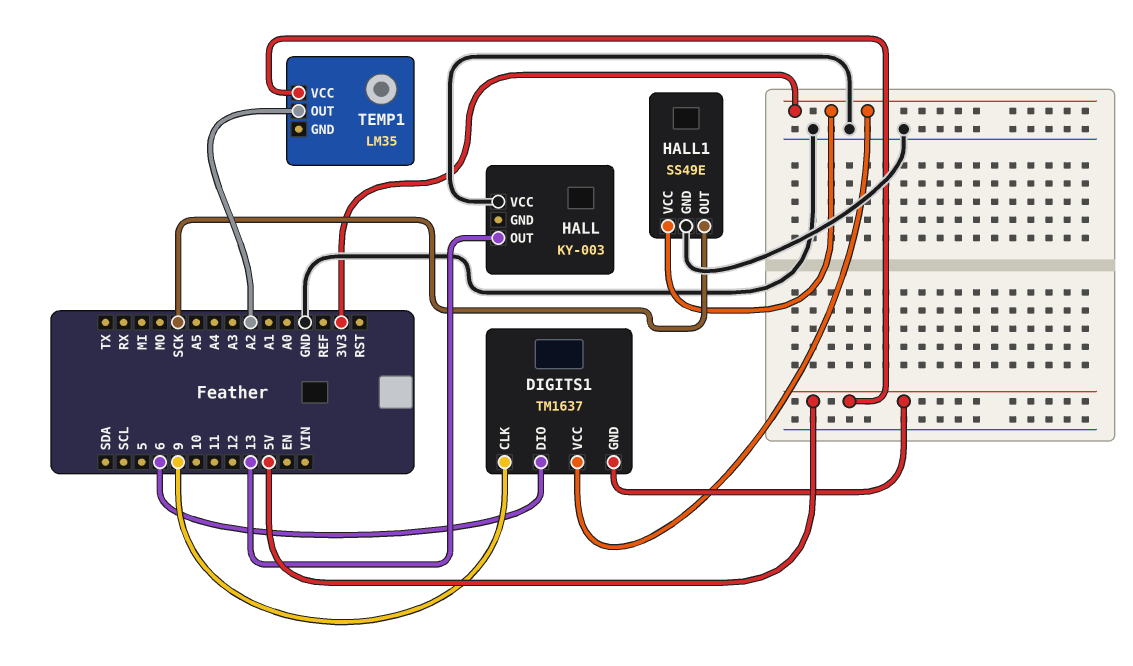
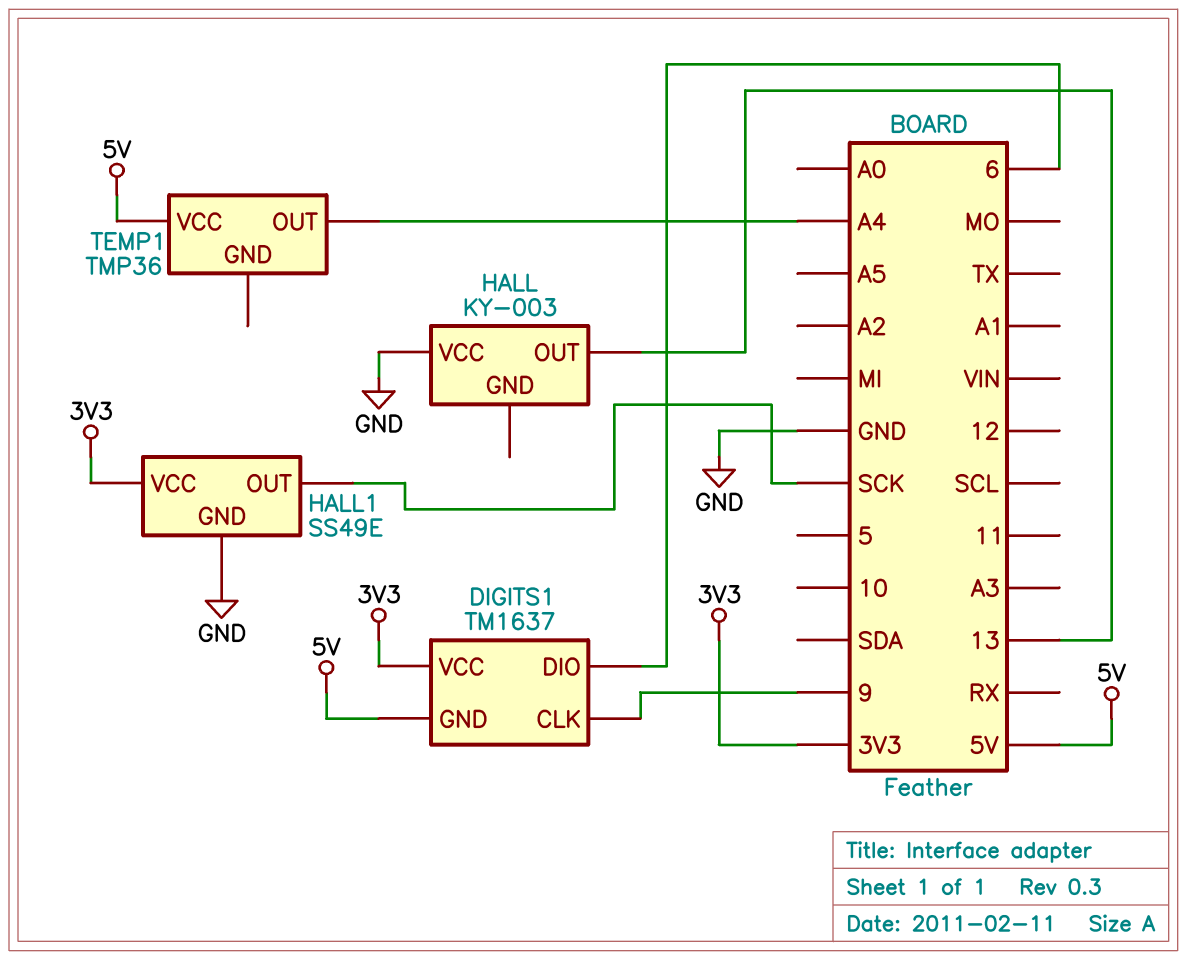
TEMP1: LM35 -> TMP36
TEMP1 pin OUT: A2 -> A4

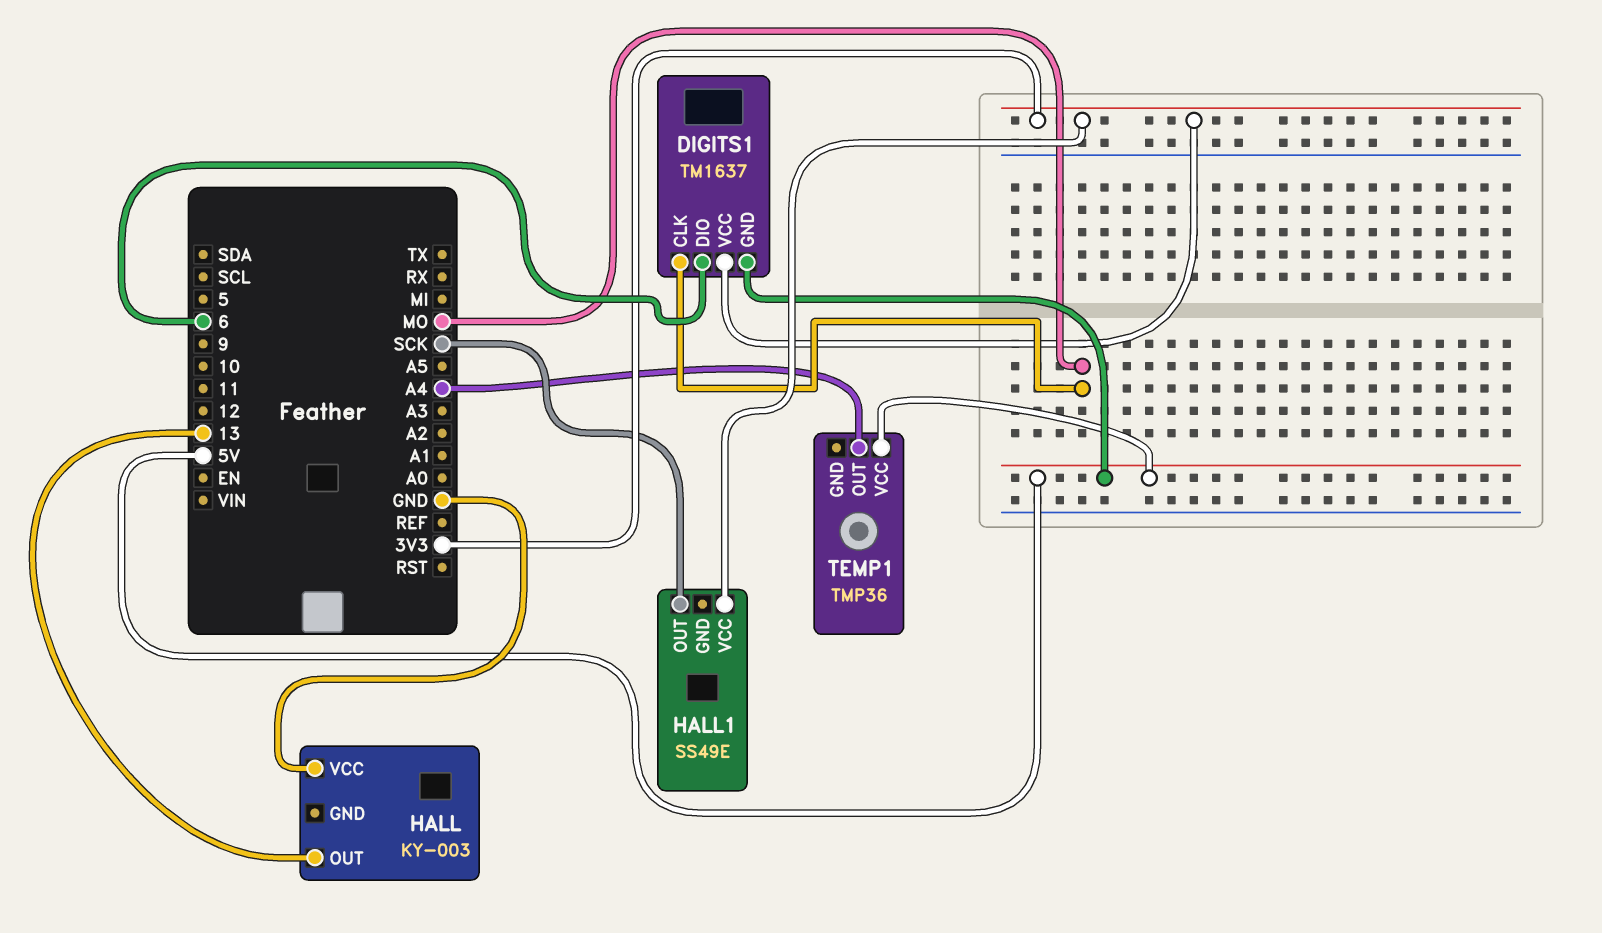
DIGITS1 pin CLK: 9 -> MO
HALL1 pin GND: GND -> none

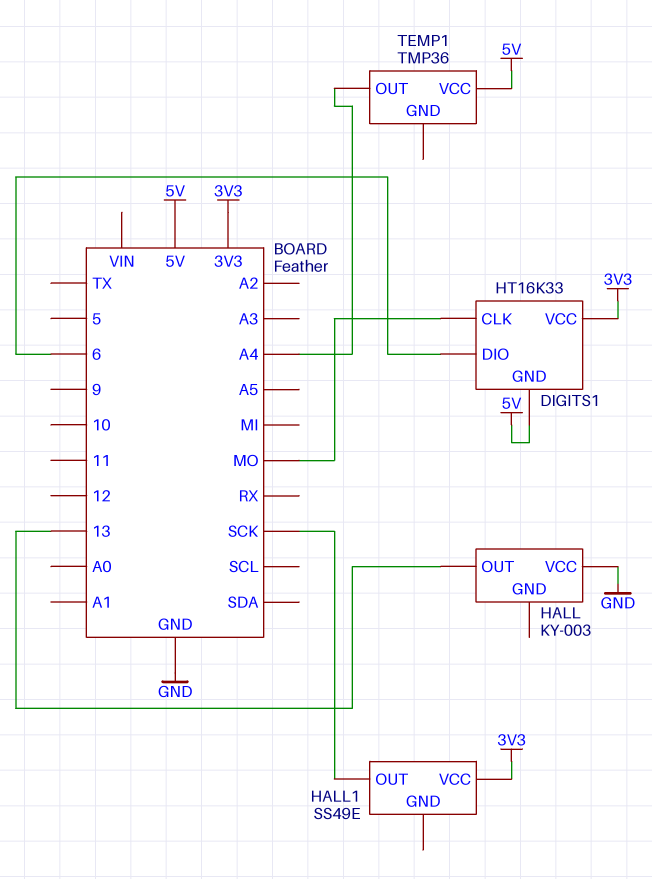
DIGITS1: TM1637 -> HT16K33

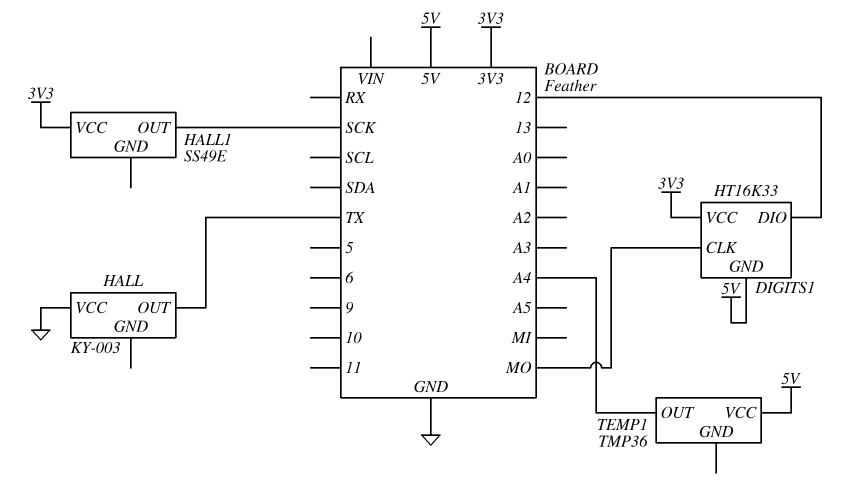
DIGITS1 pin DIO: 6 -> 12
HALL pin OUT: 13 -> TX

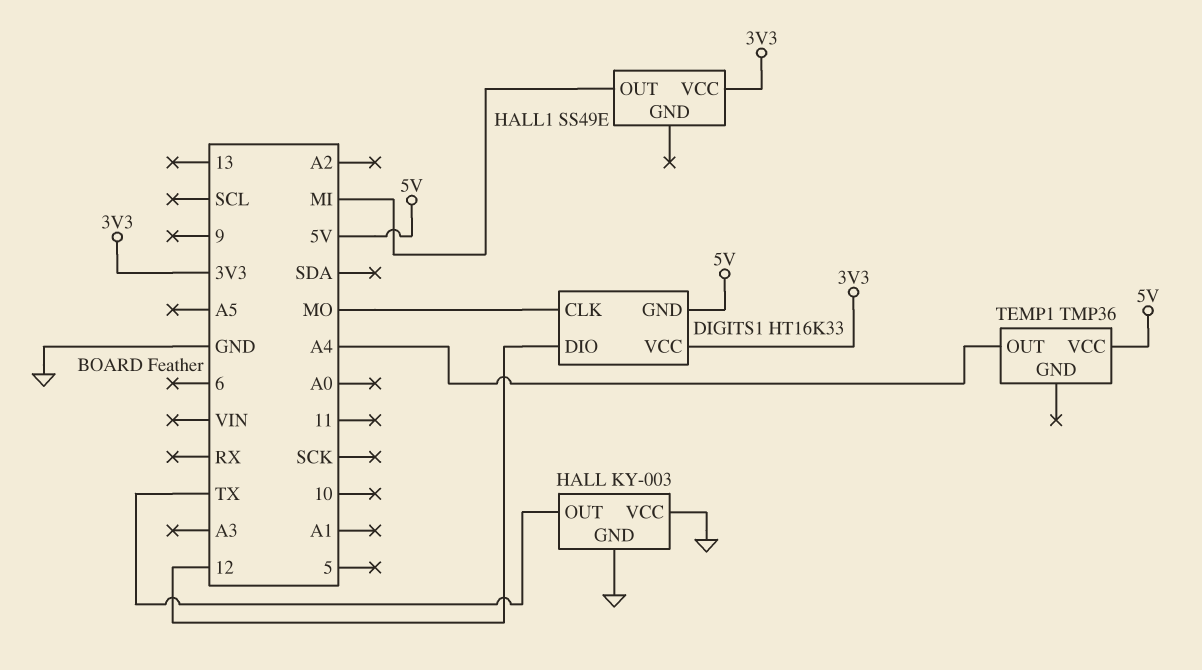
HALL pin GND: none -> GND
HALL1 pin OUT: SCK -> MI

